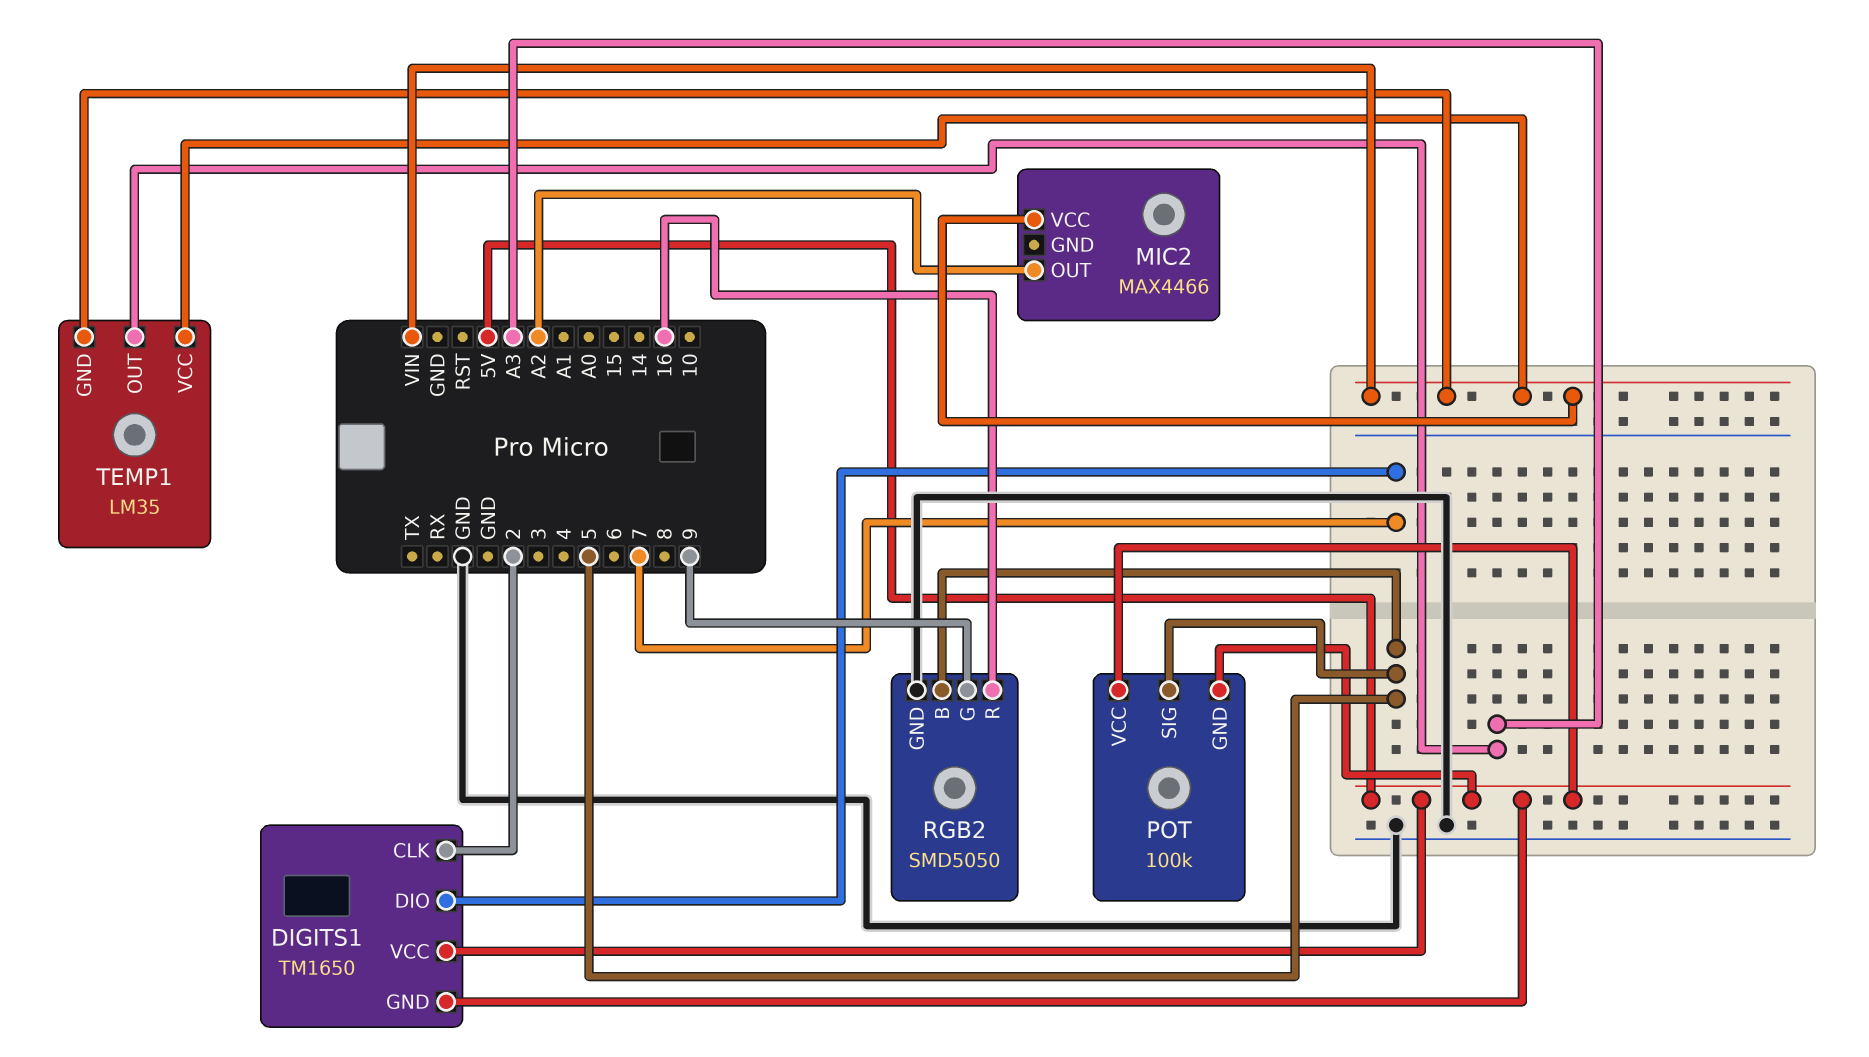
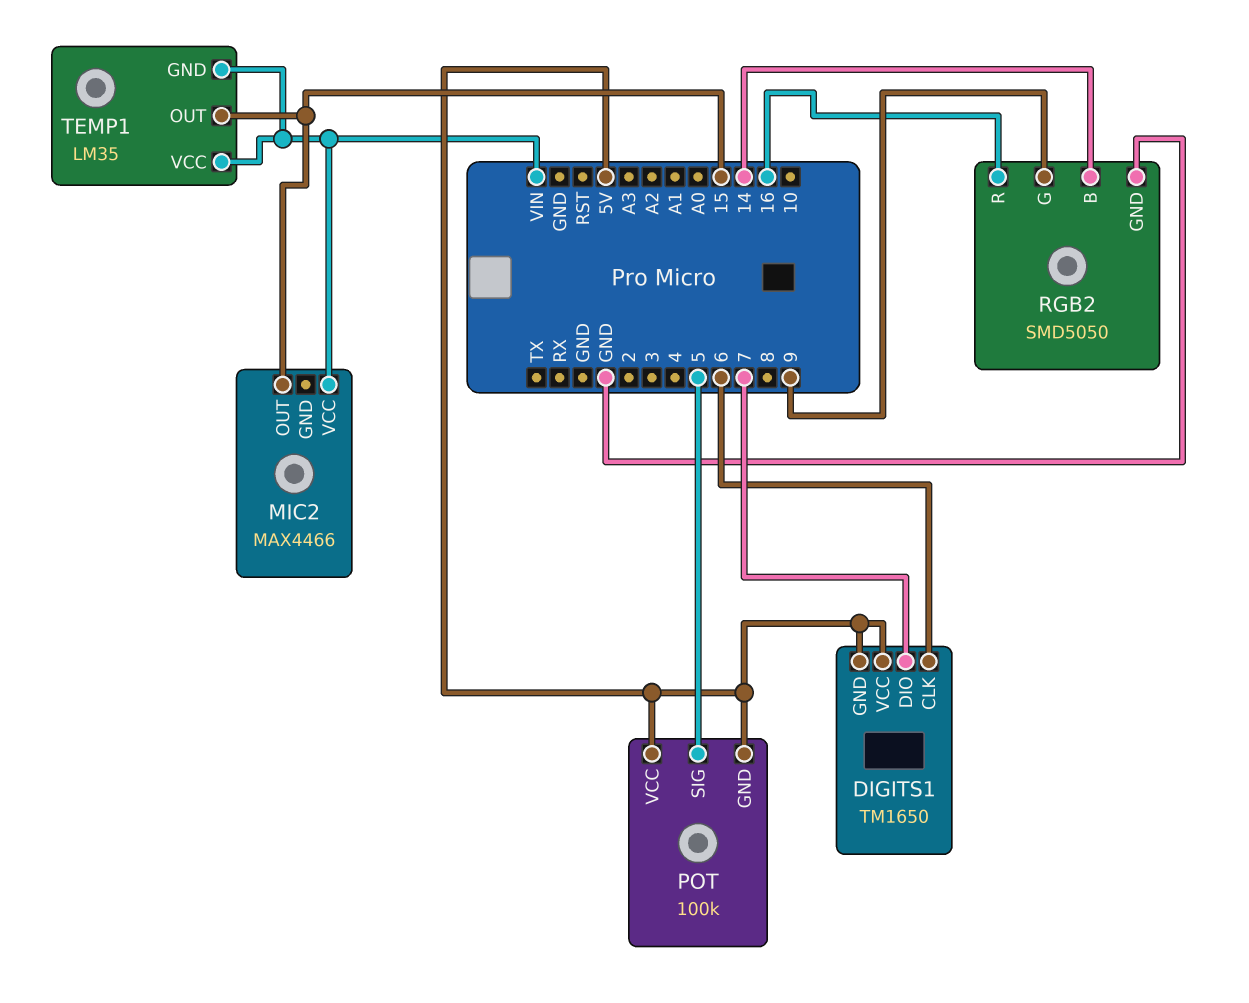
DIGITS1 pin CLK: 2 -> 6
MIC2 pin OUT: A2 -> 15
RGB2 pin B: 5 -> 14
TEMP1 pin OUT: A3 -> 15

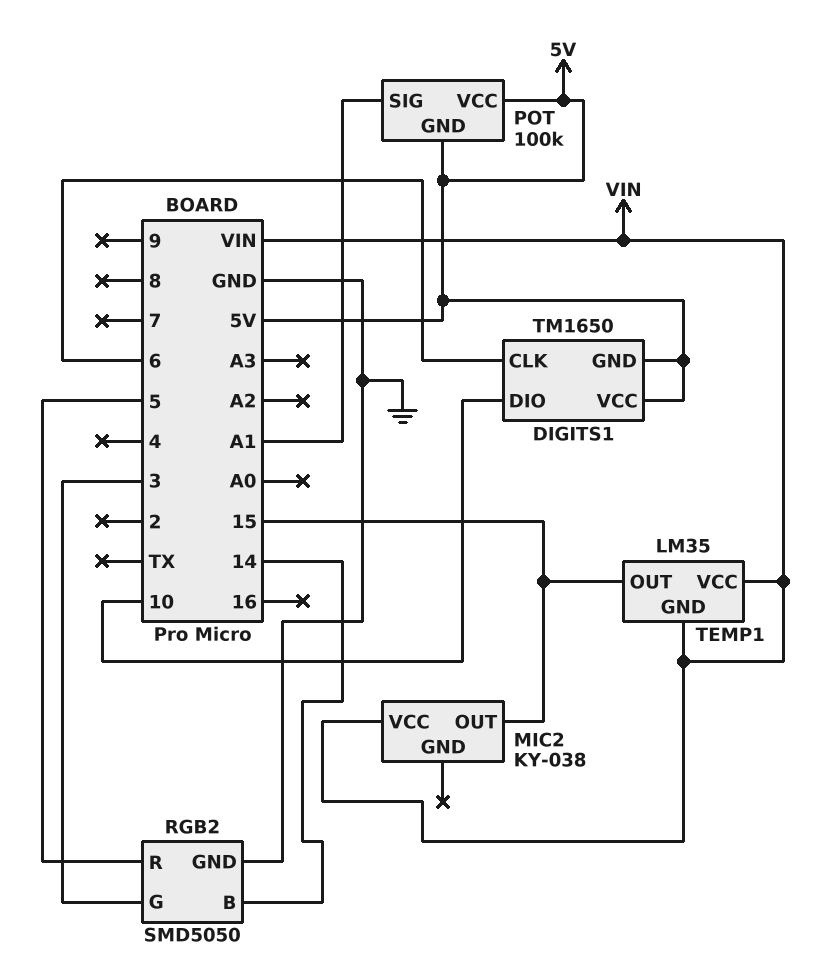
DIGITS1 pin DIO: 7 -> 10
MIC2: MAX4466 -> KY-038
POT pin SIG: 5 -> A1
RGB2 pin G: 9 -> 3
RGB2 pin R: 16 -> 5

